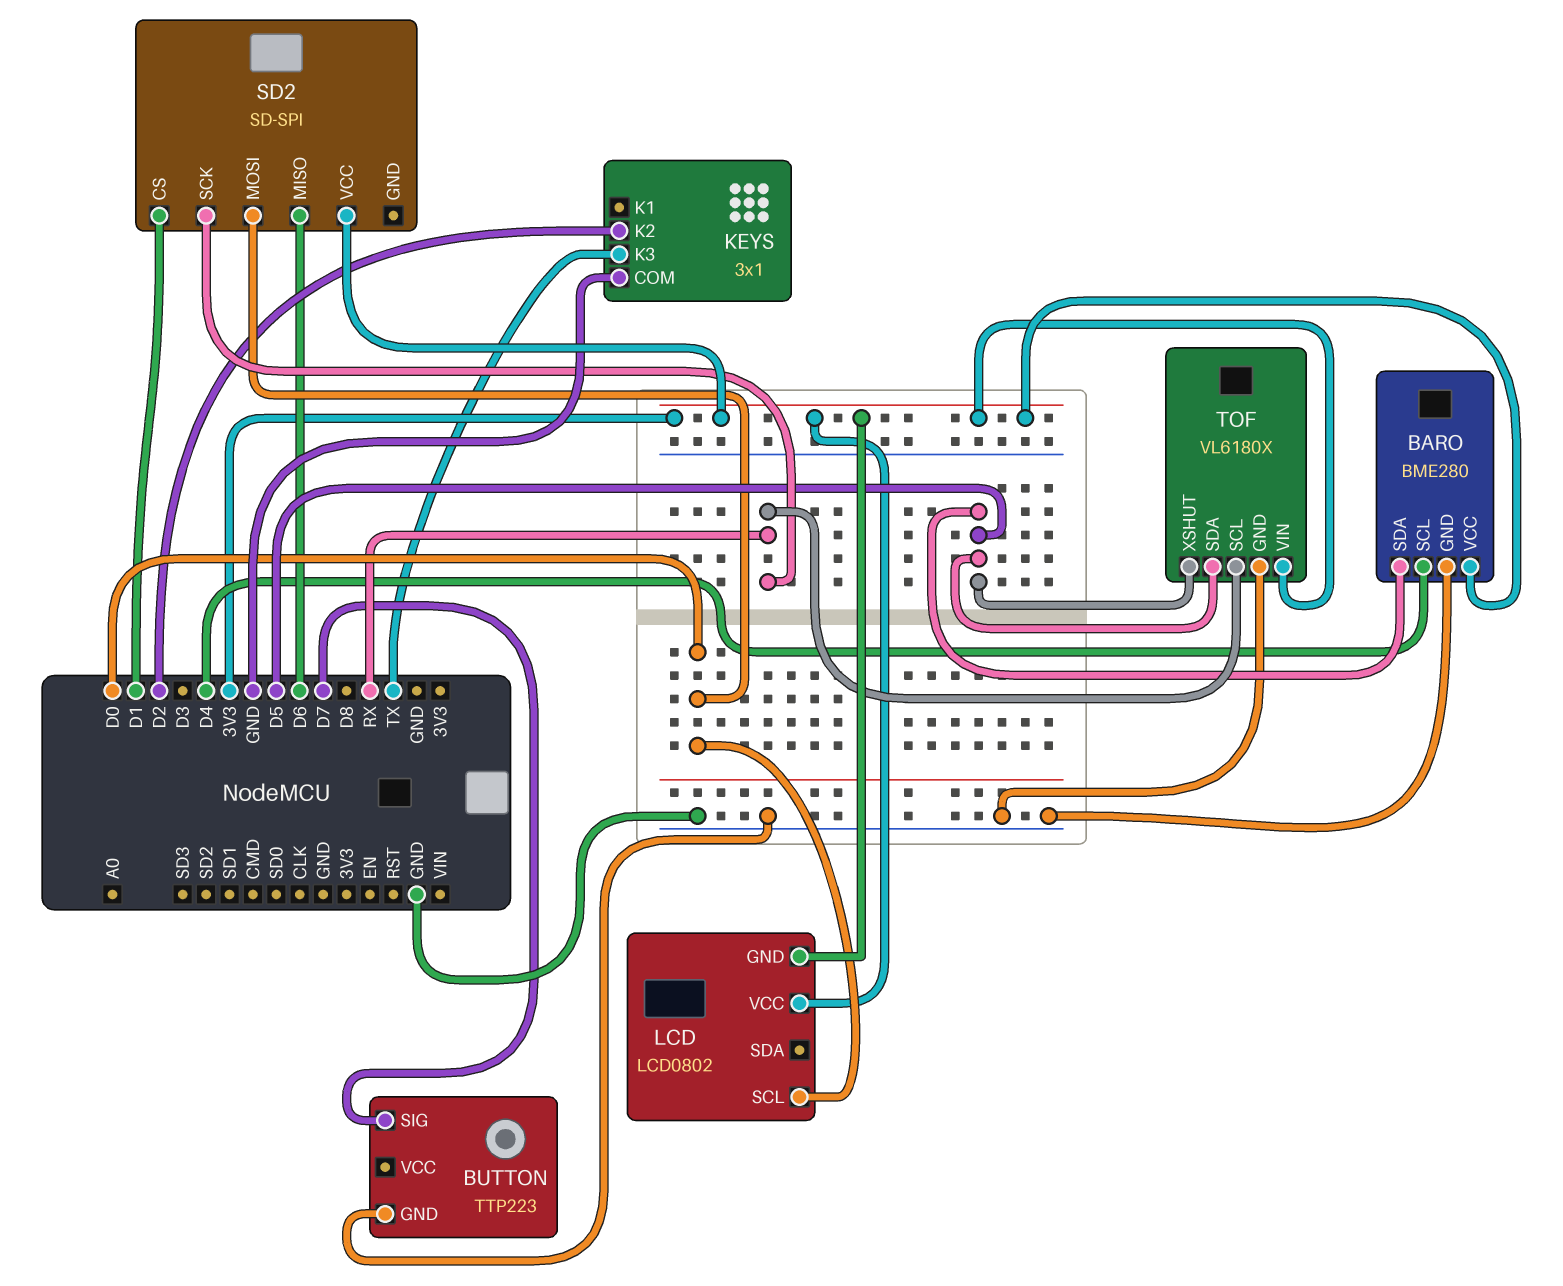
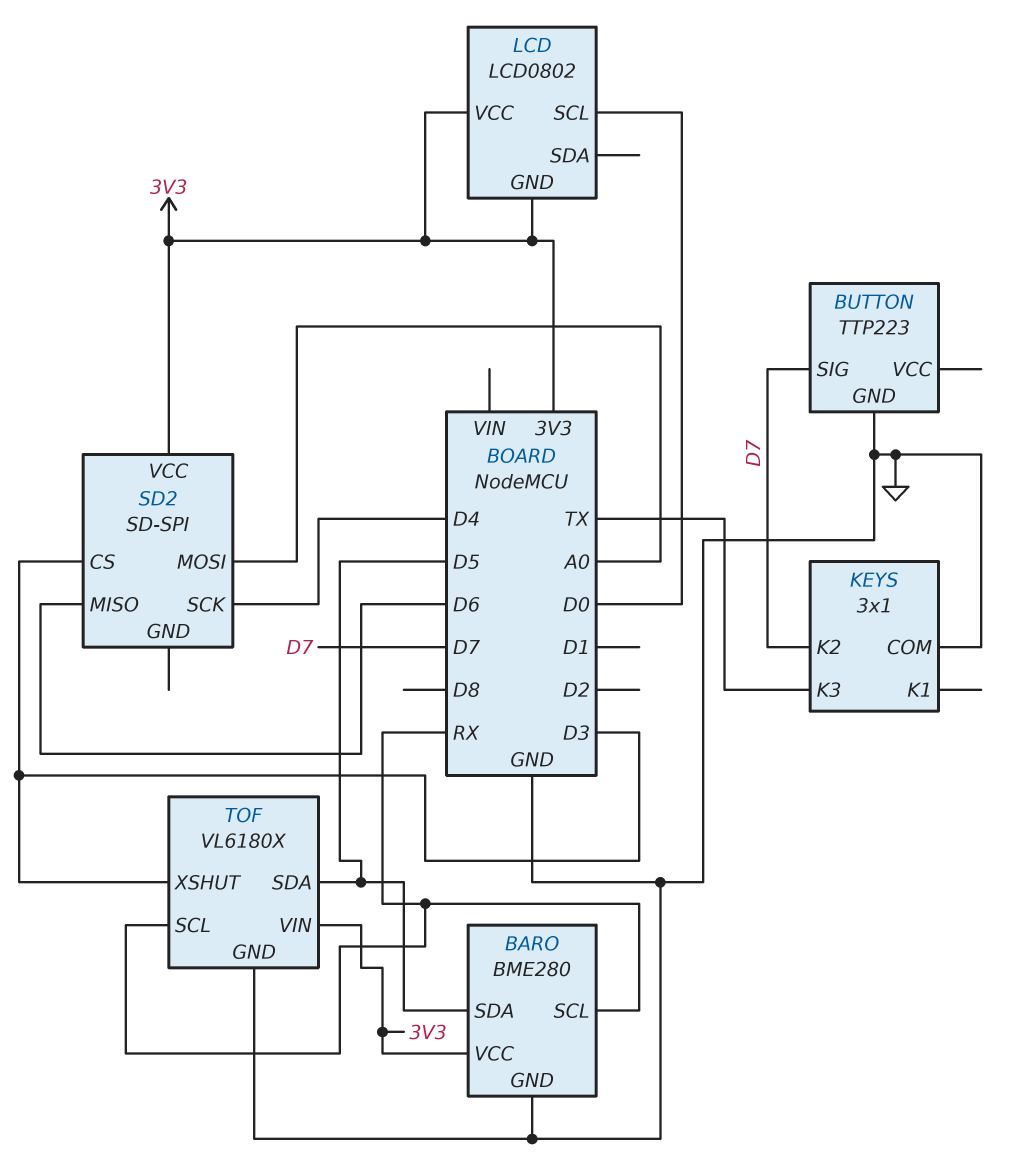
BARO pin SCL: D4 -> RX
KEYS pin K2: D2 -> D7
SD2 pin CS: D1 -> D3
SD2 pin MOSI: D0 -> A0
SD2 pin SCK: RX -> D4
TOF pin XSHUT: D5 -> D3

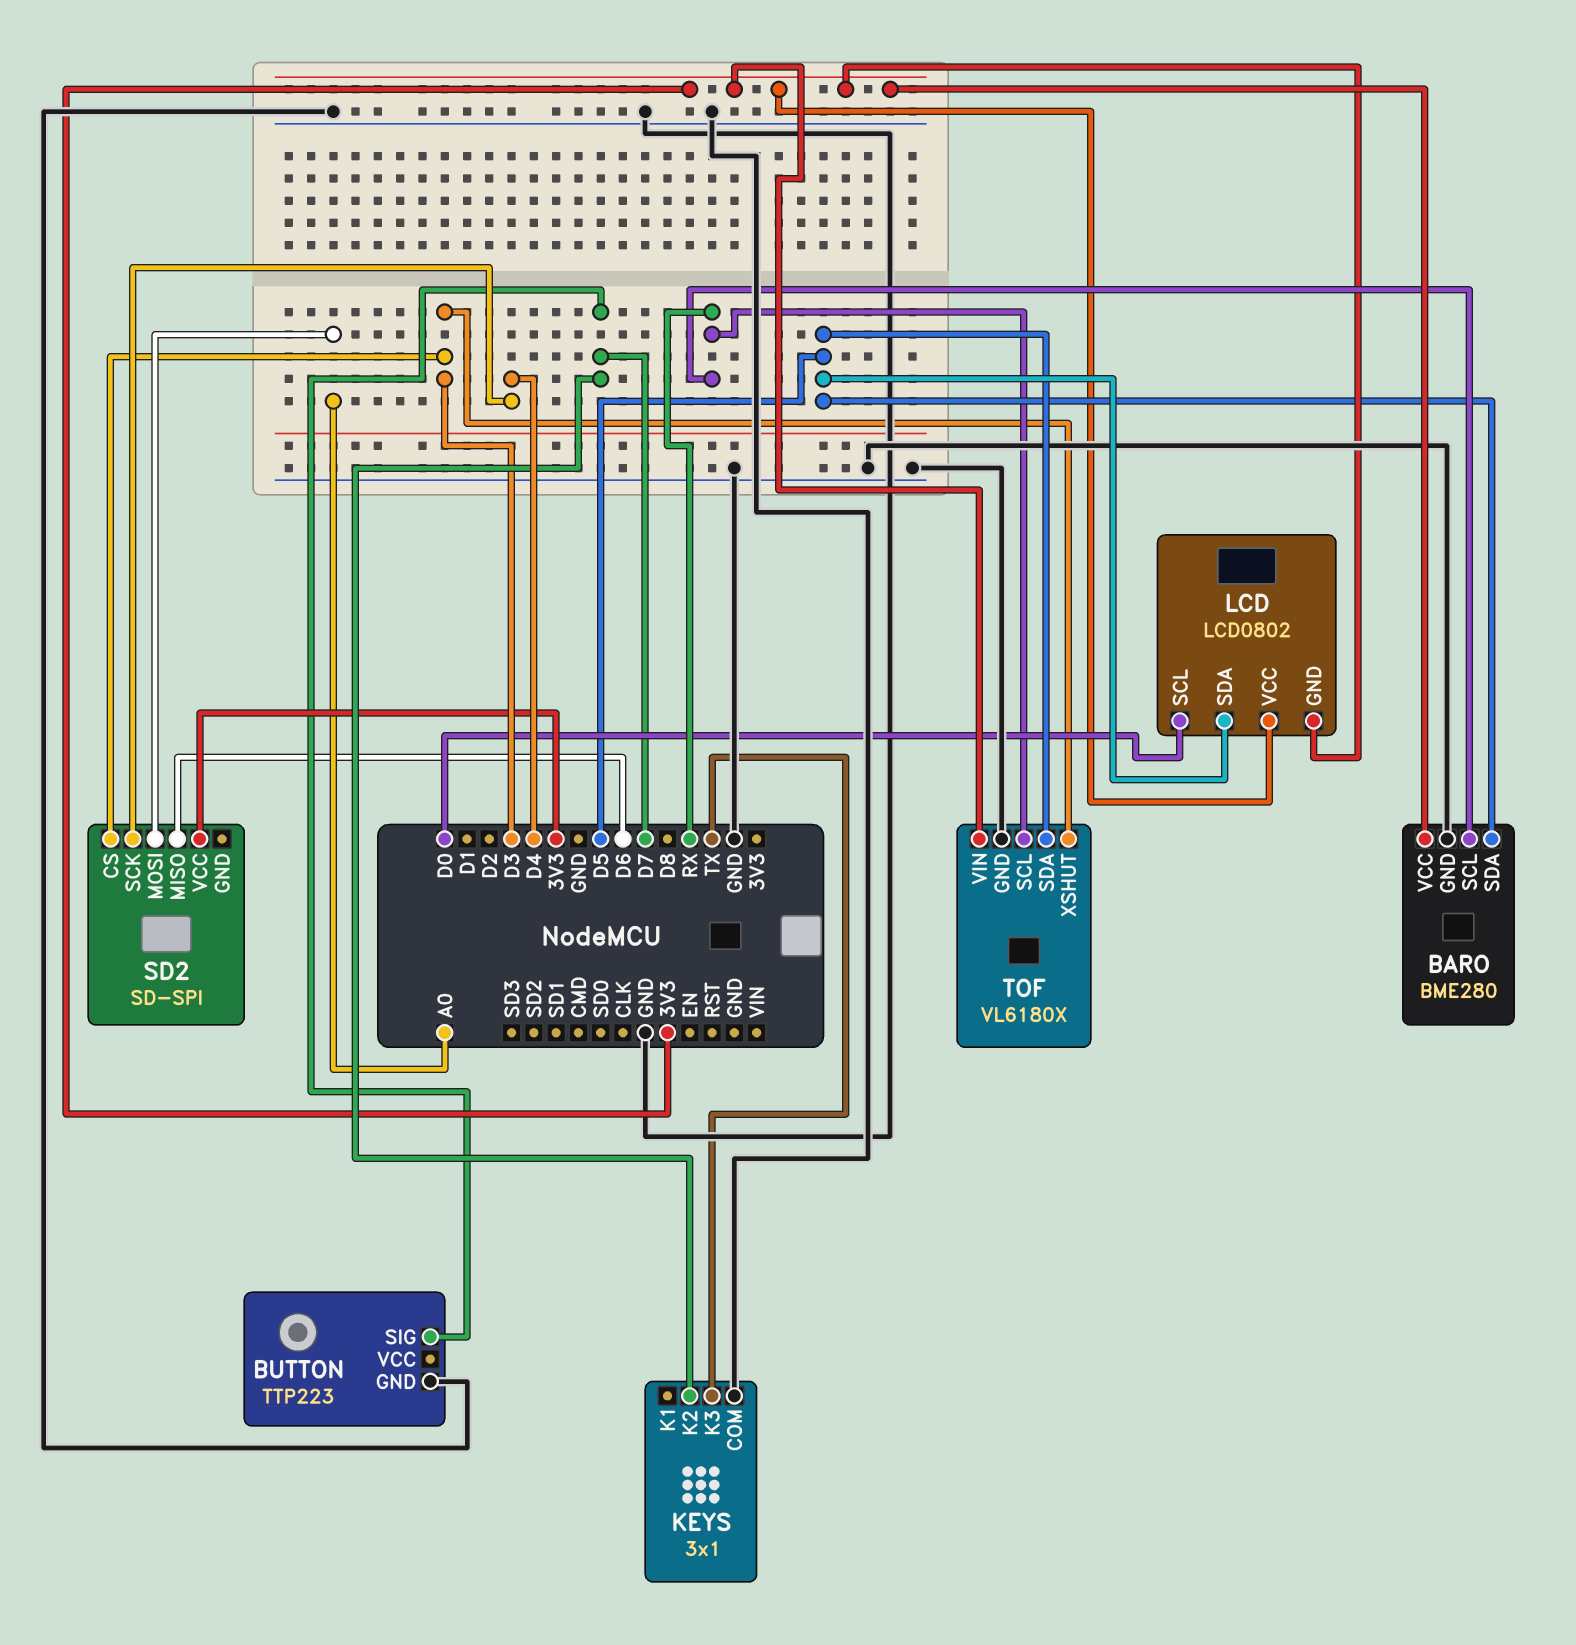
LCD pin SDA: none -> D5

